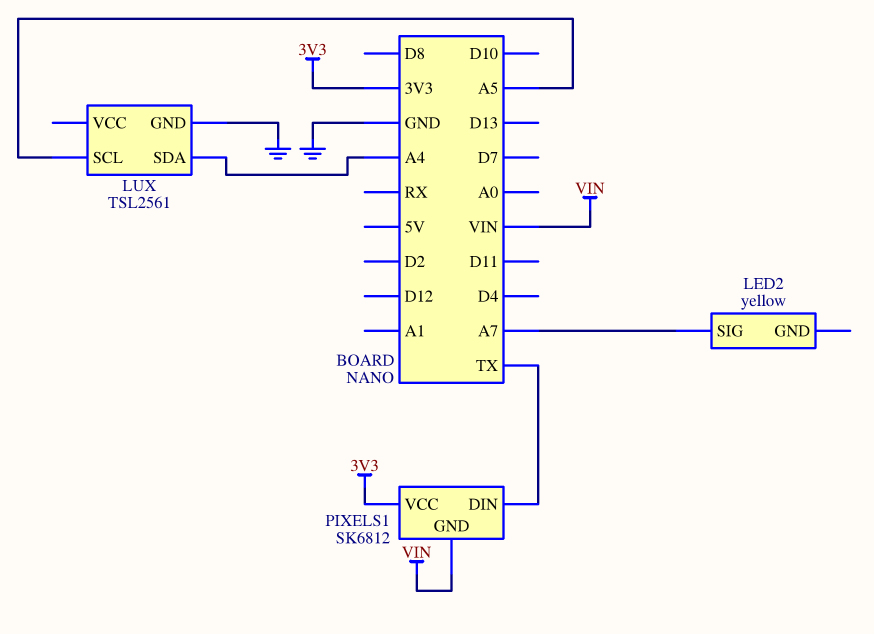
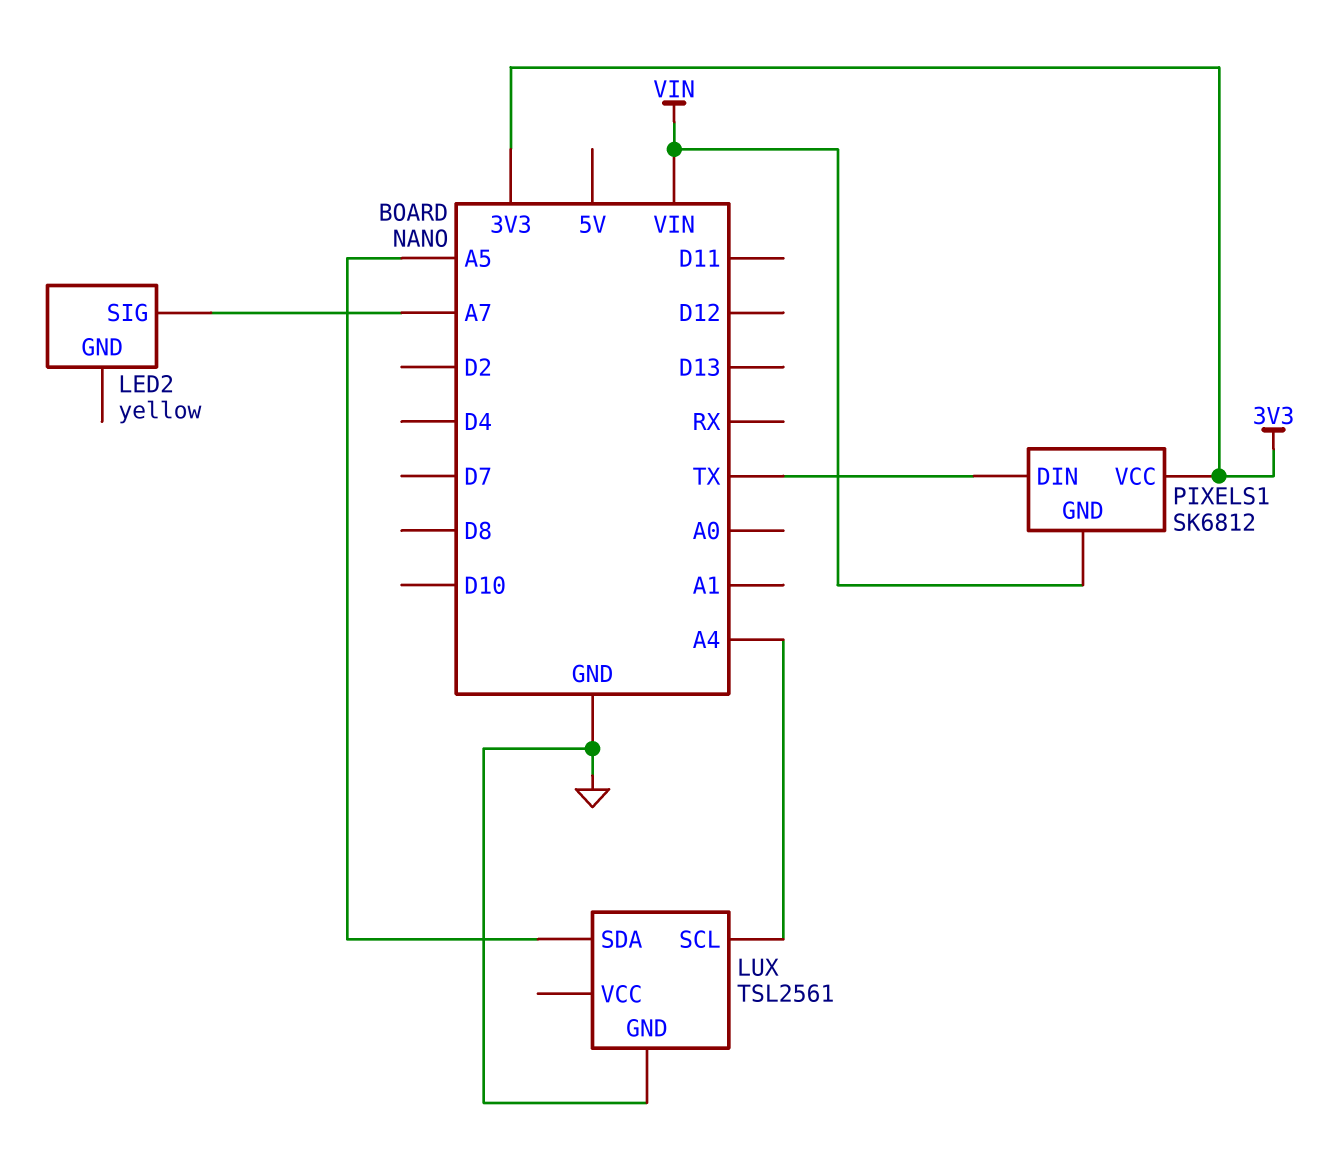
LUX pin SCL: A5 -> A4
LUX pin SDA: A4 -> A5

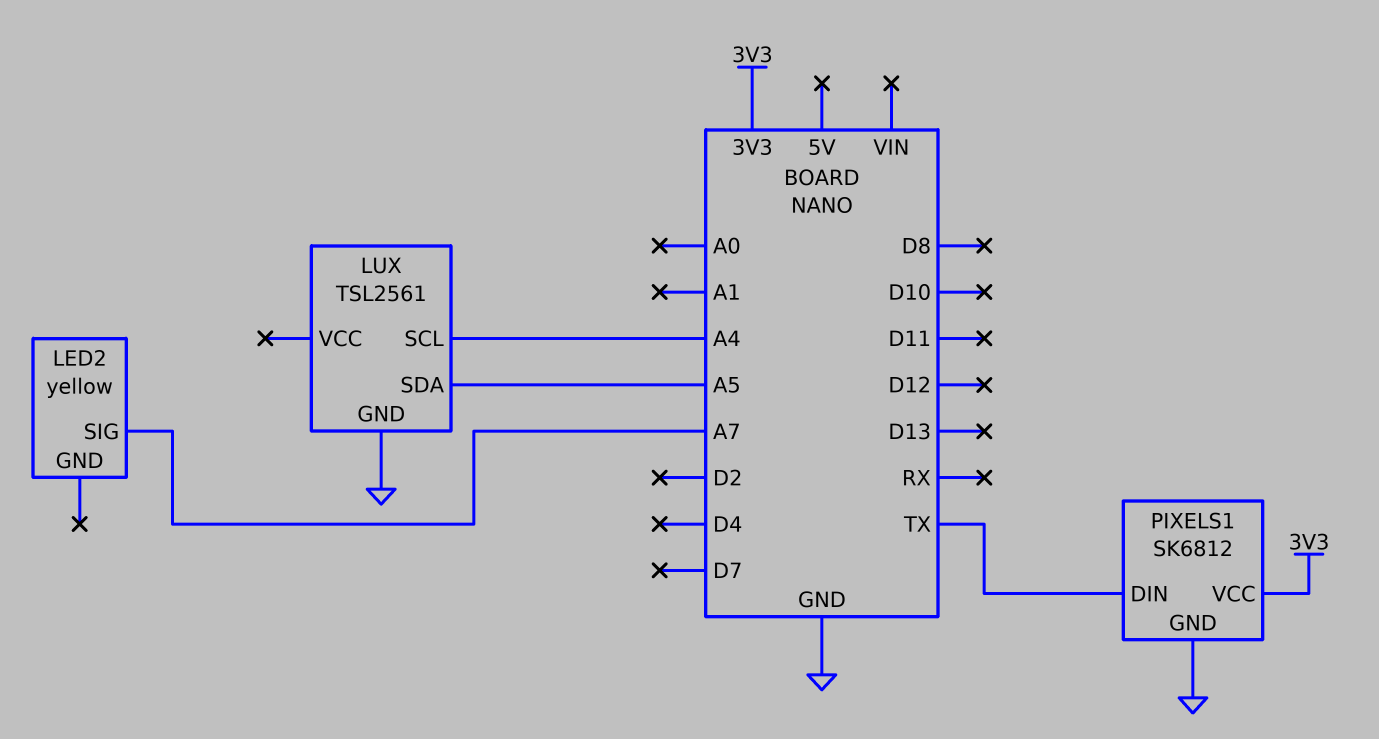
PIXELS1 pin GND: VIN -> GND

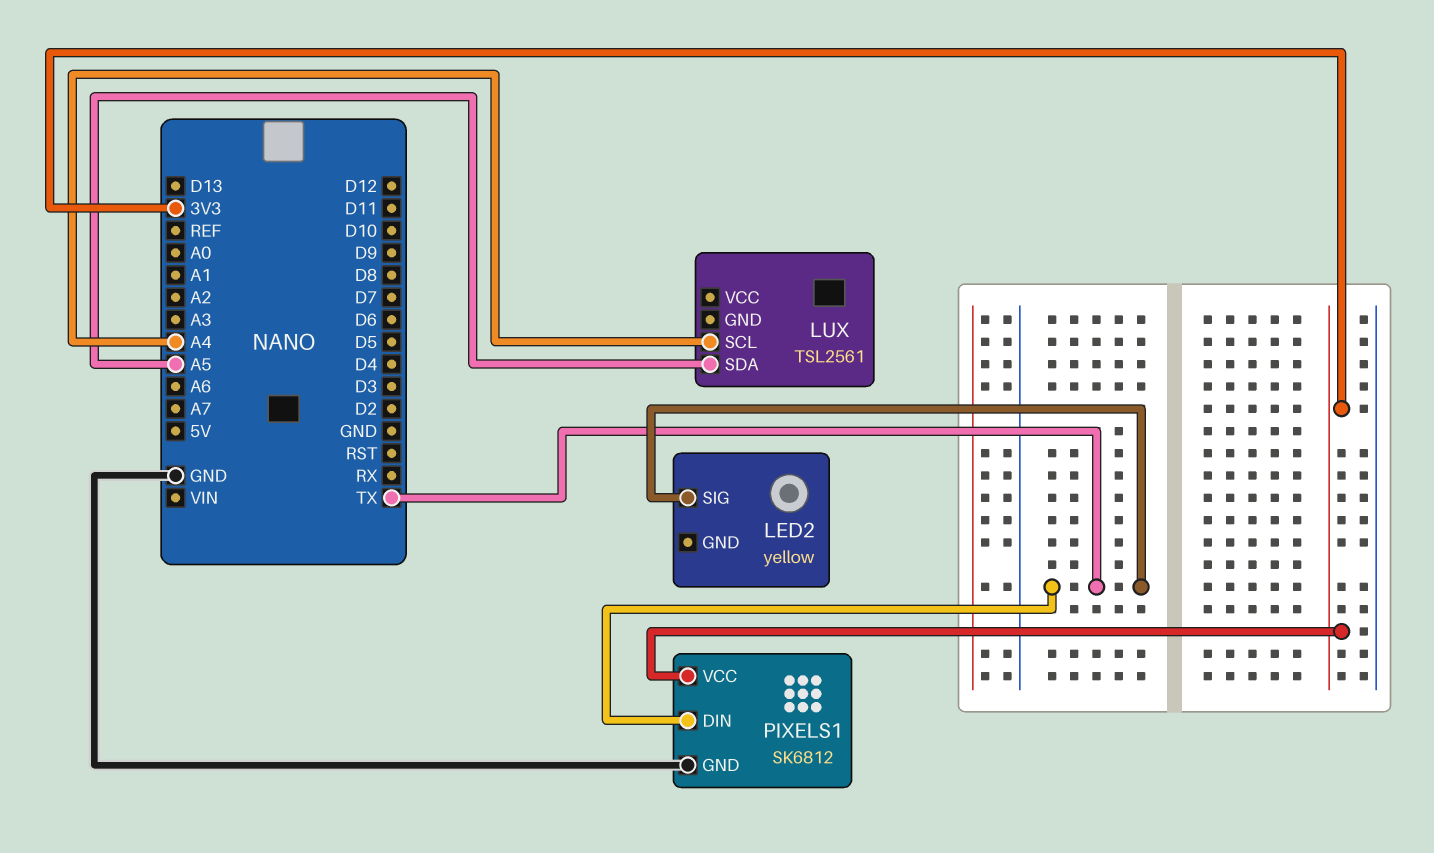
LED2 pin SIG: A7 -> TX
LUX pin GND: GND -> none

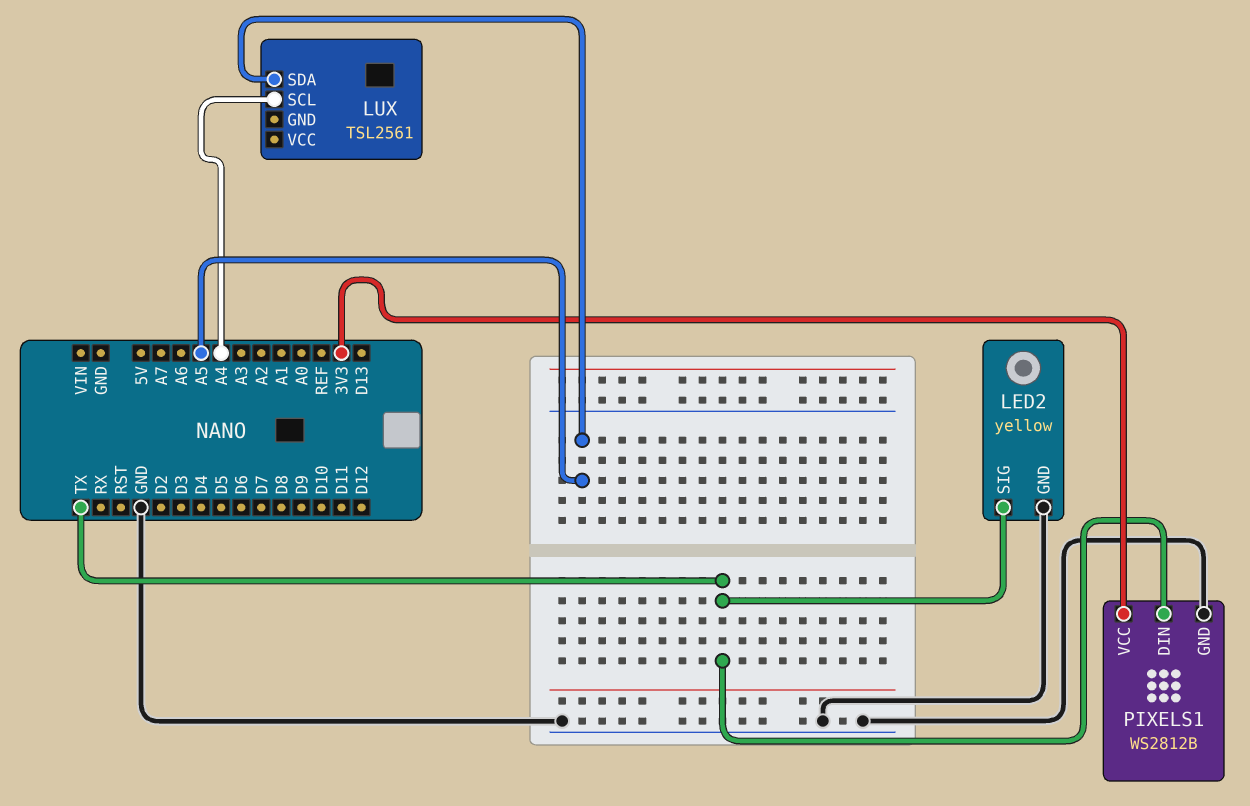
LED2 pin GND: none -> GND
PIXELS1: SK6812 -> WS2812B

